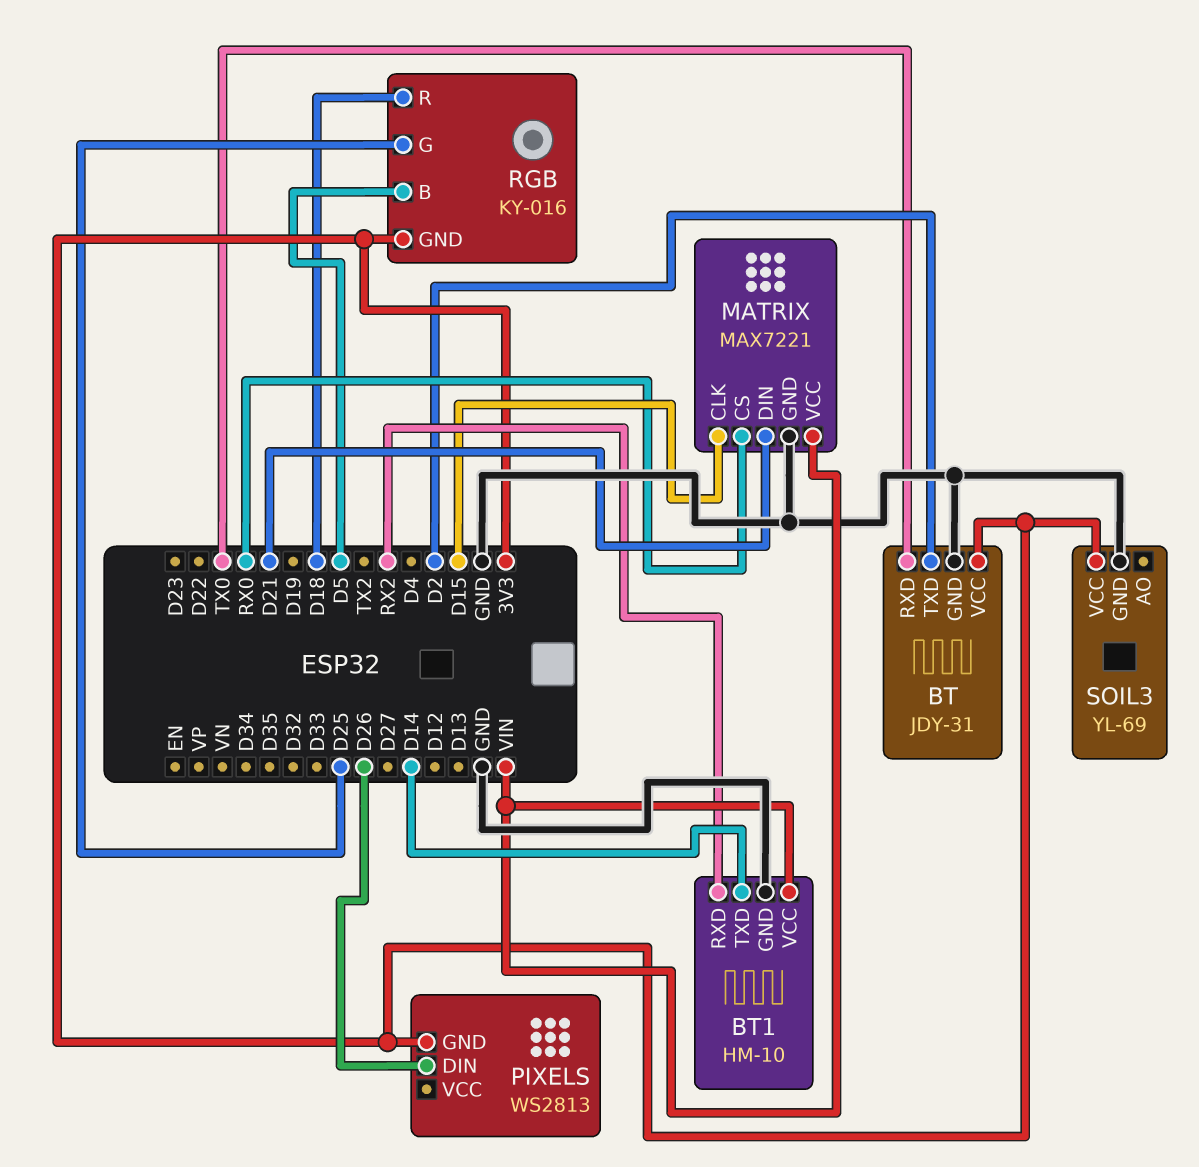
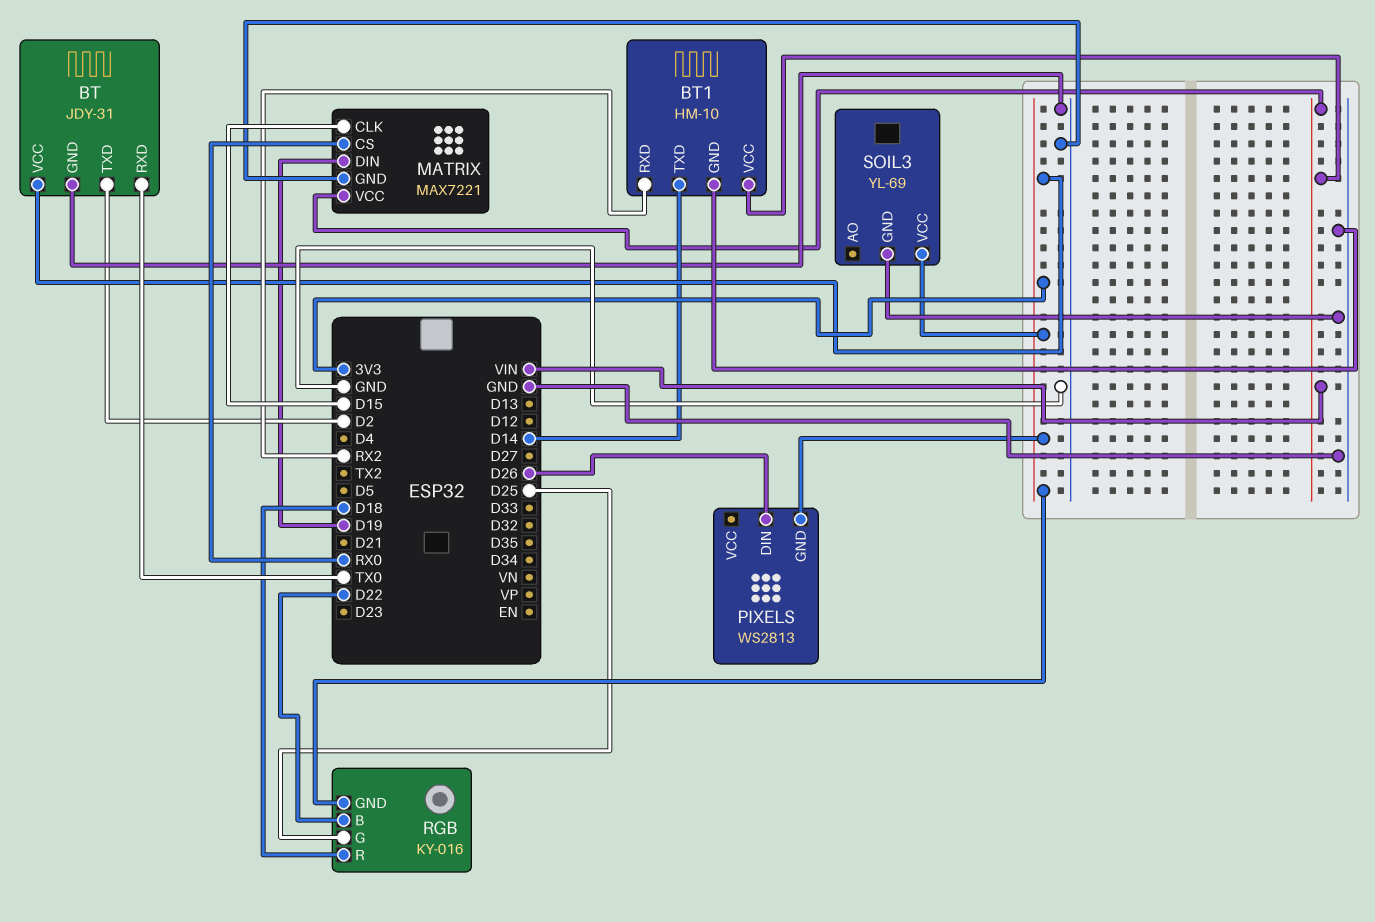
MATRIX pin DIN: D21 -> D19
RGB pin B: D5 -> D22

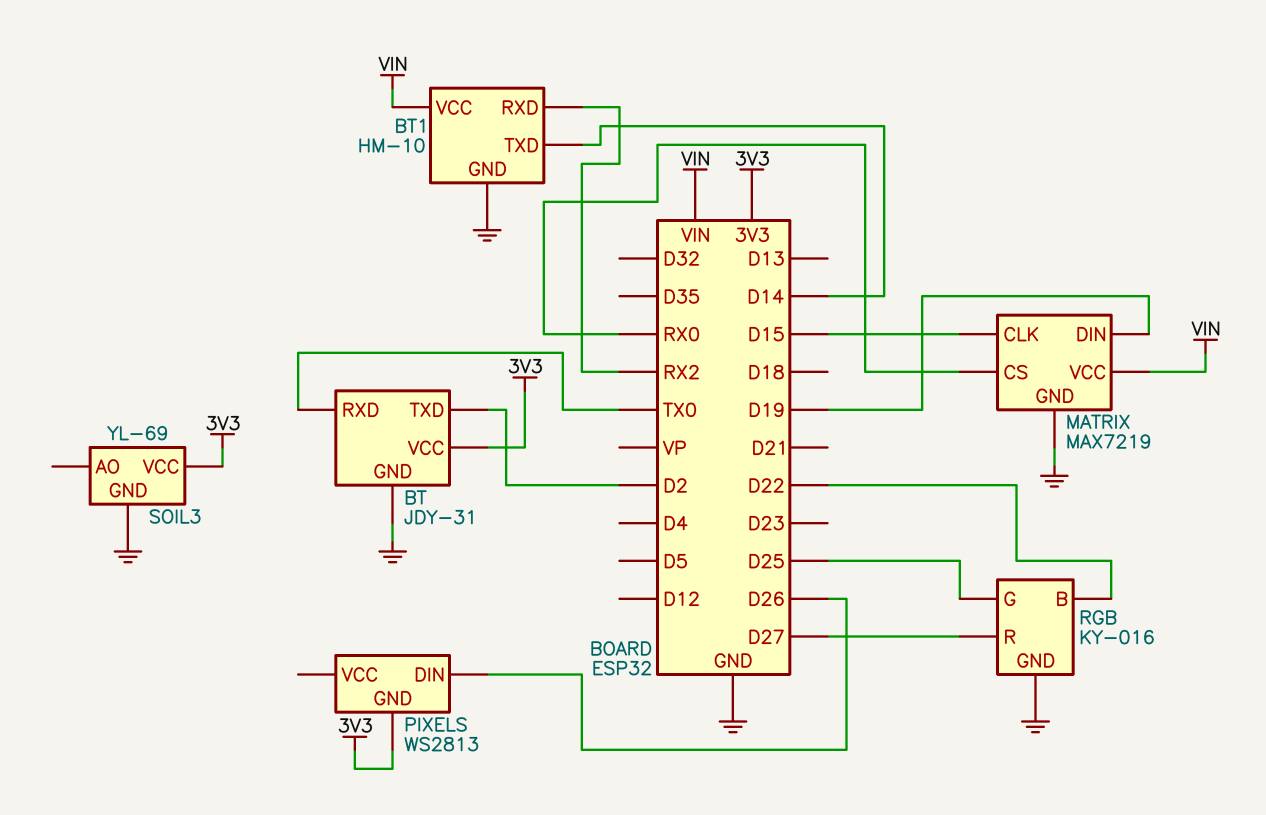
MATRIX: MAX7221 -> MAX7219
RGB pin GND: 3V3 -> GND
RGB pin R: D18 -> D27

